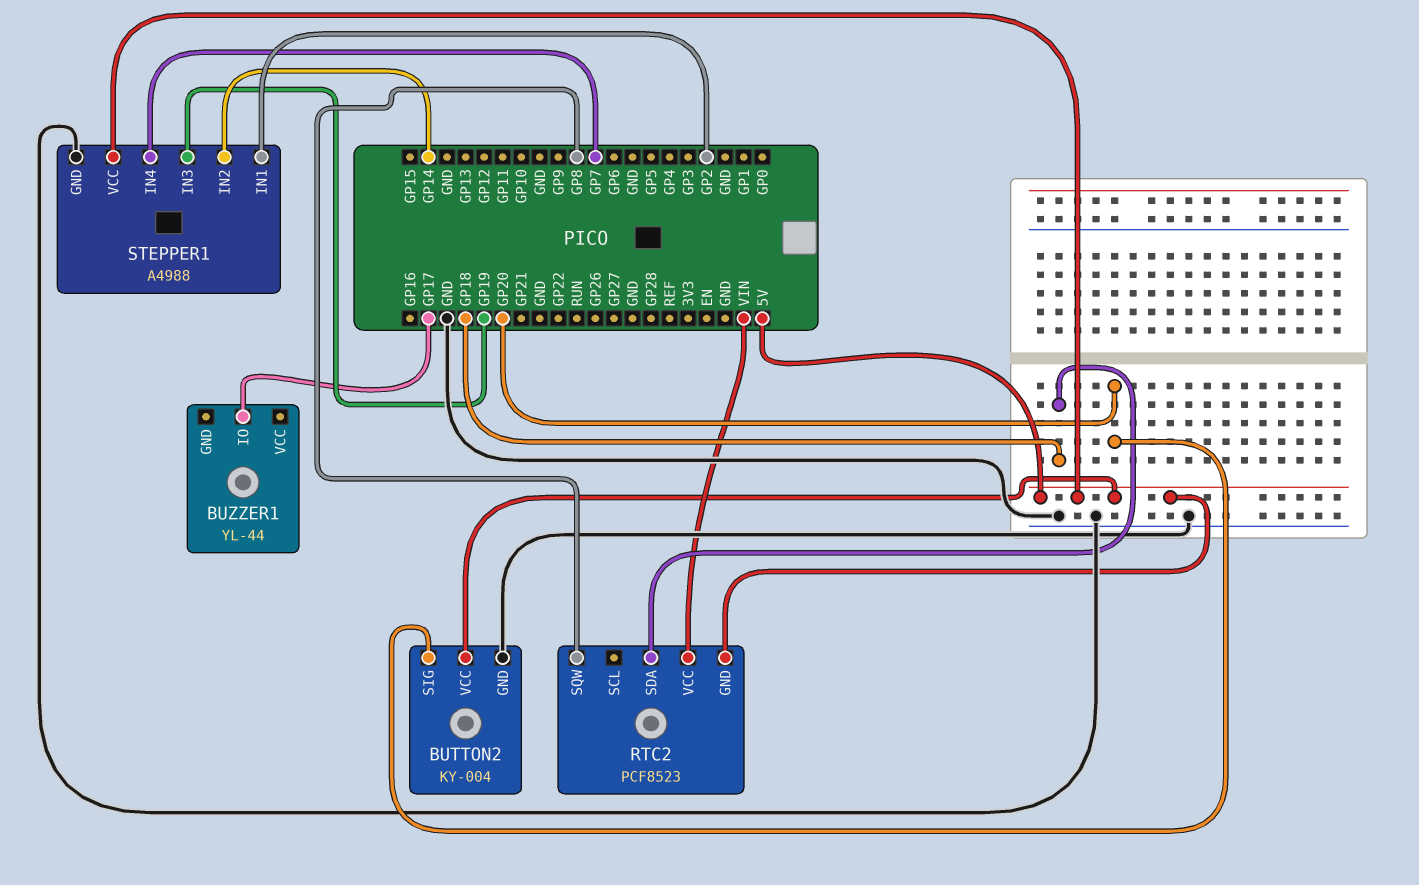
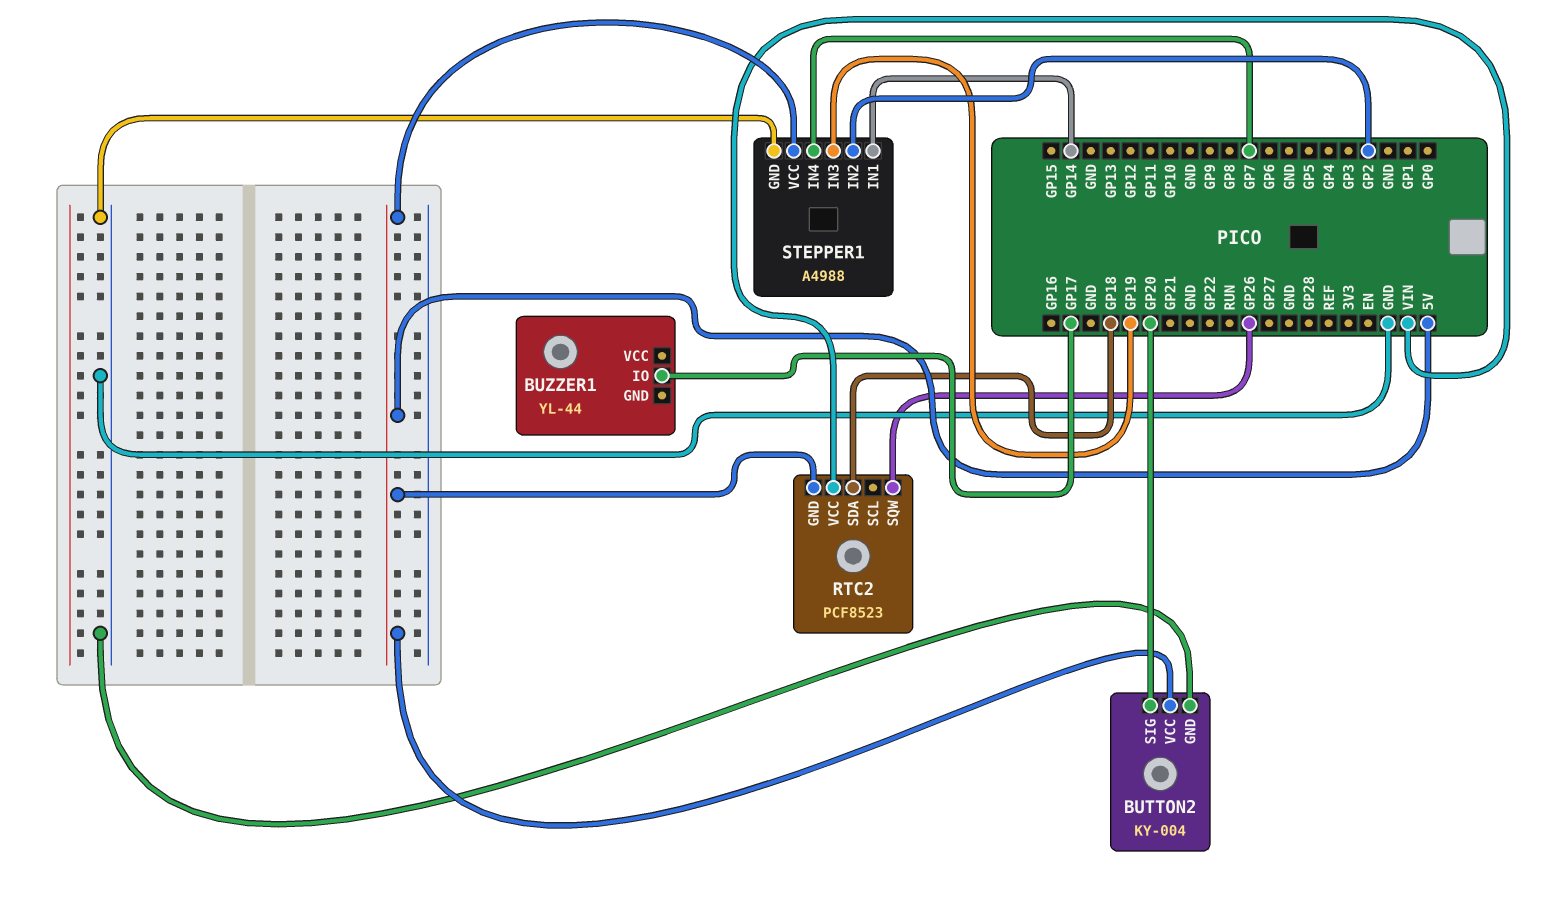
RTC2 pin SQW: GP8 -> GP26
STEPPER1 pin IN1: GP2 -> GP14
STEPPER1 pin IN2: GP14 -> GP2

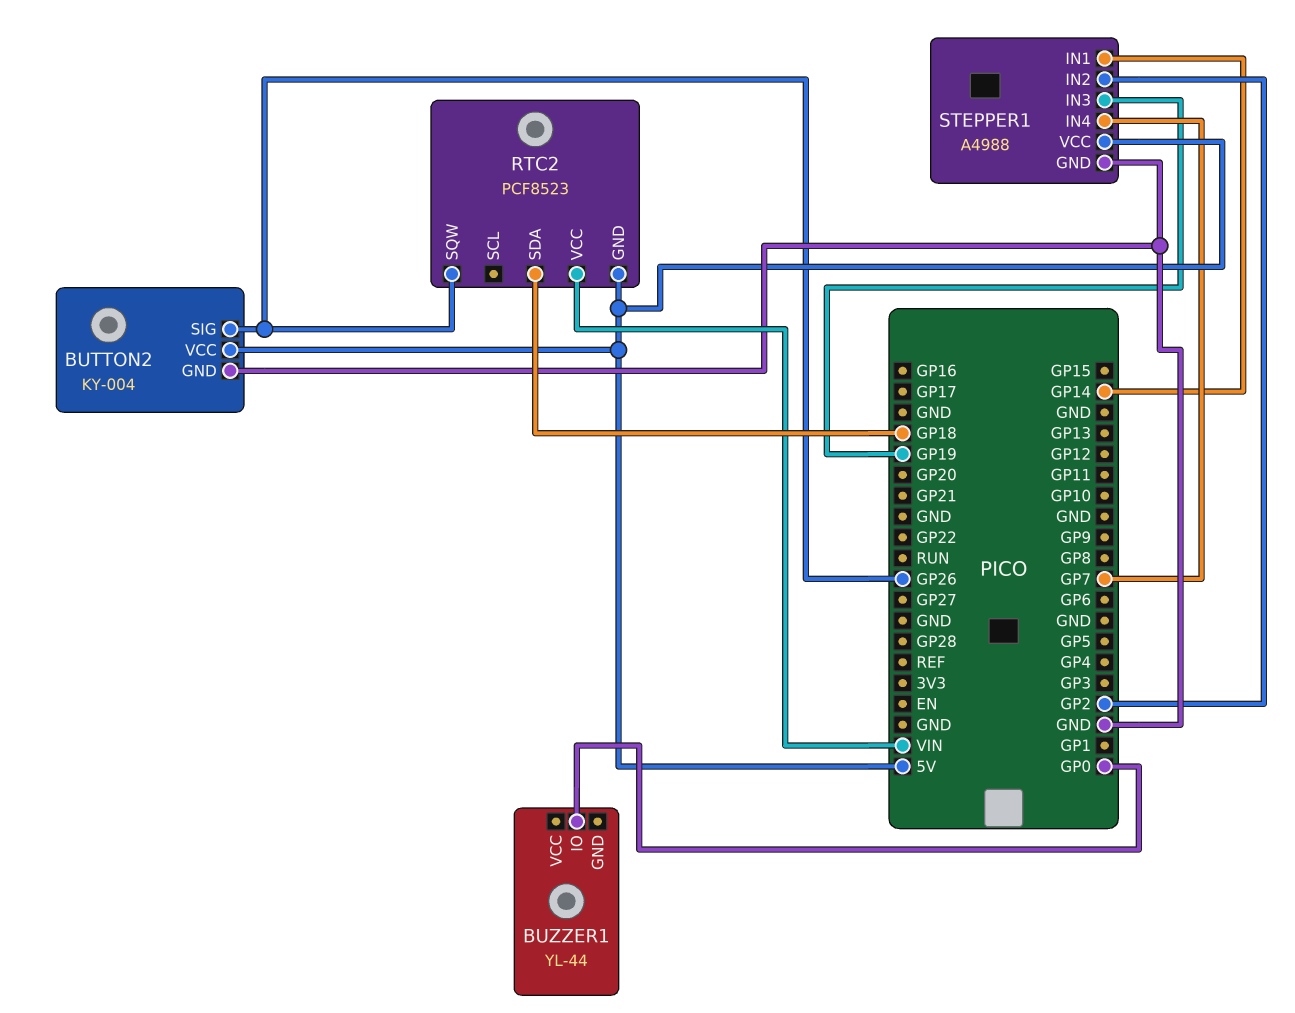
BUTTON2 pin SIG: GP20 -> GP26
BUZZER1 pin IO: GP17 -> GP0

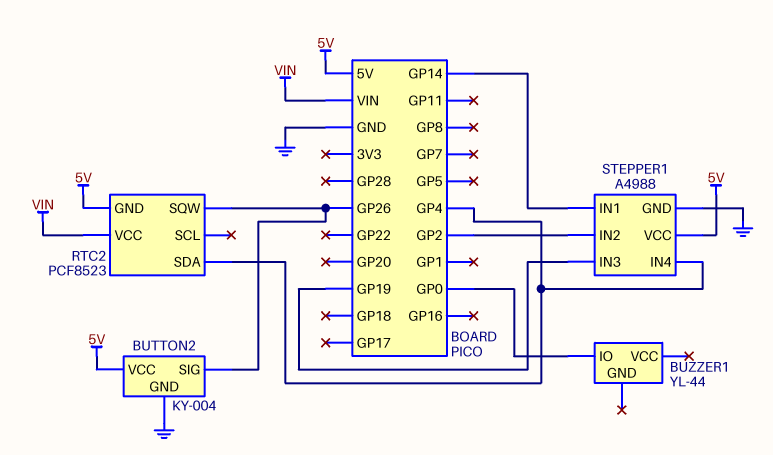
RTC2 pin SDA: GP18 -> GP4
STEPPER1 pin IN4: GP7 -> GP4

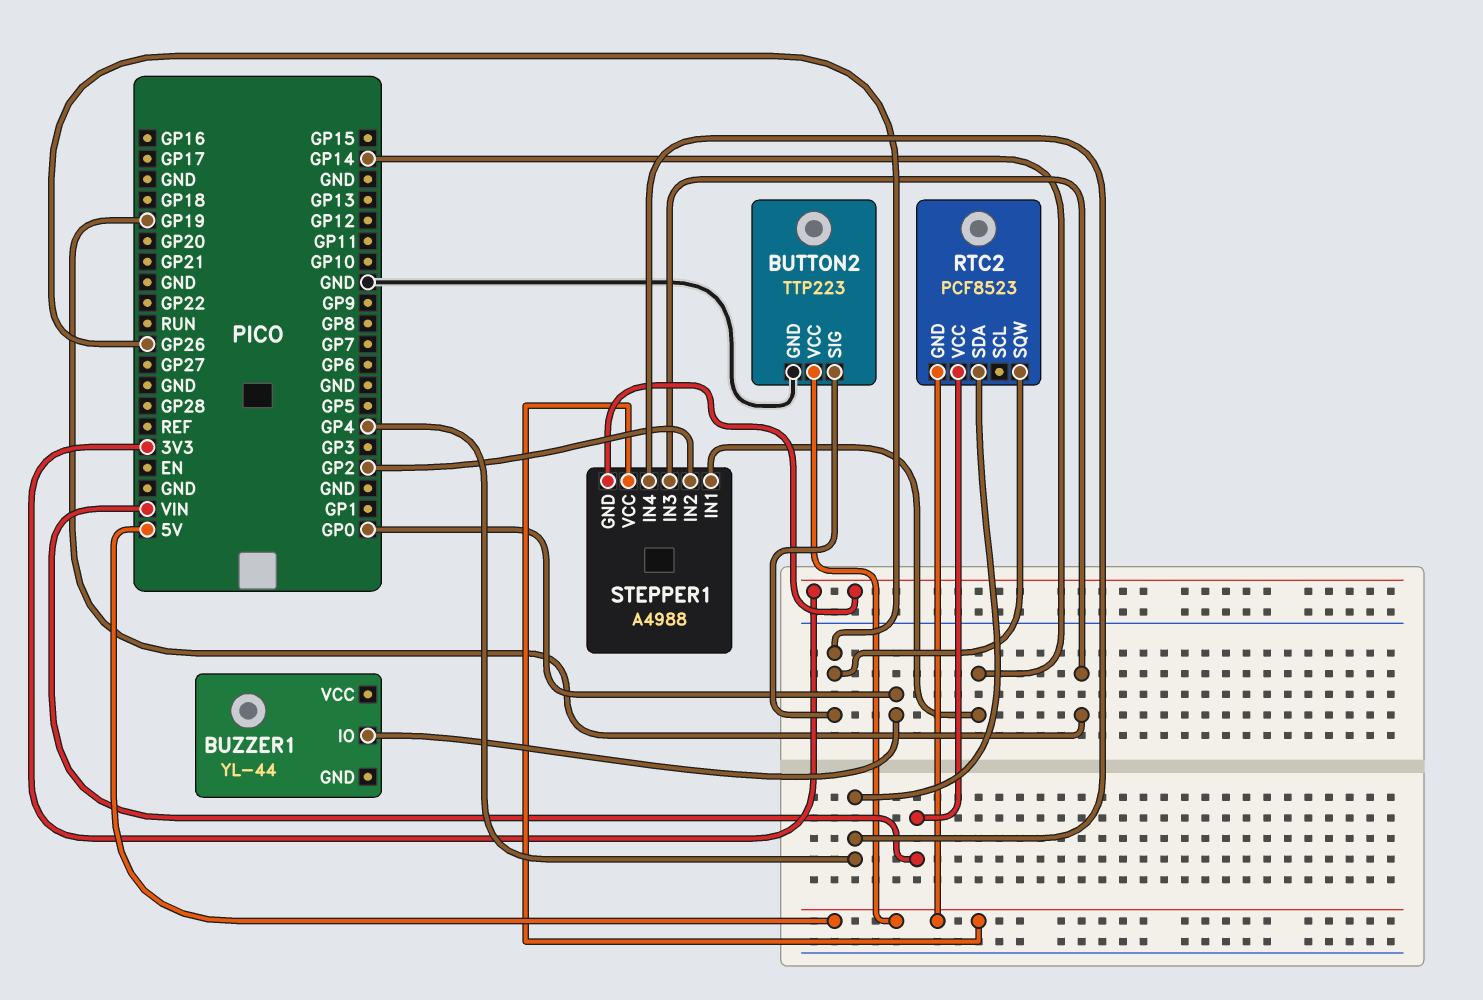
BUTTON2: KY-004 -> TTP223
STEPPER1 pin GND: GND -> 3V3

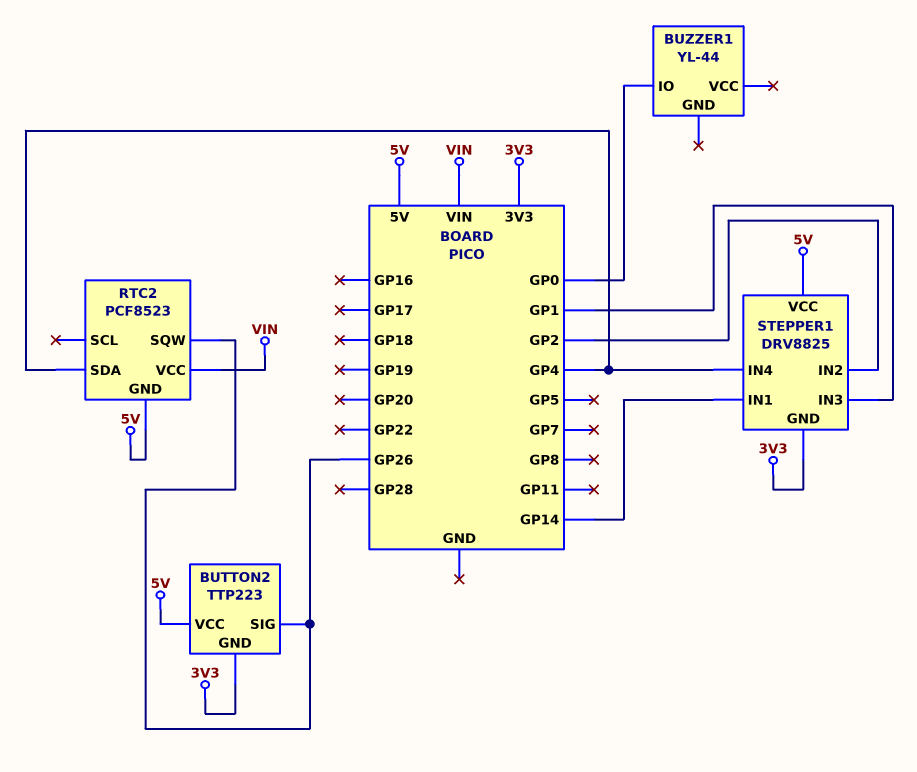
BUTTON2 pin GND: GND -> 3V3
STEPPER1: A4988 -> DRV8825
STEPPER1 pin IN3: GP19 -> GP1

